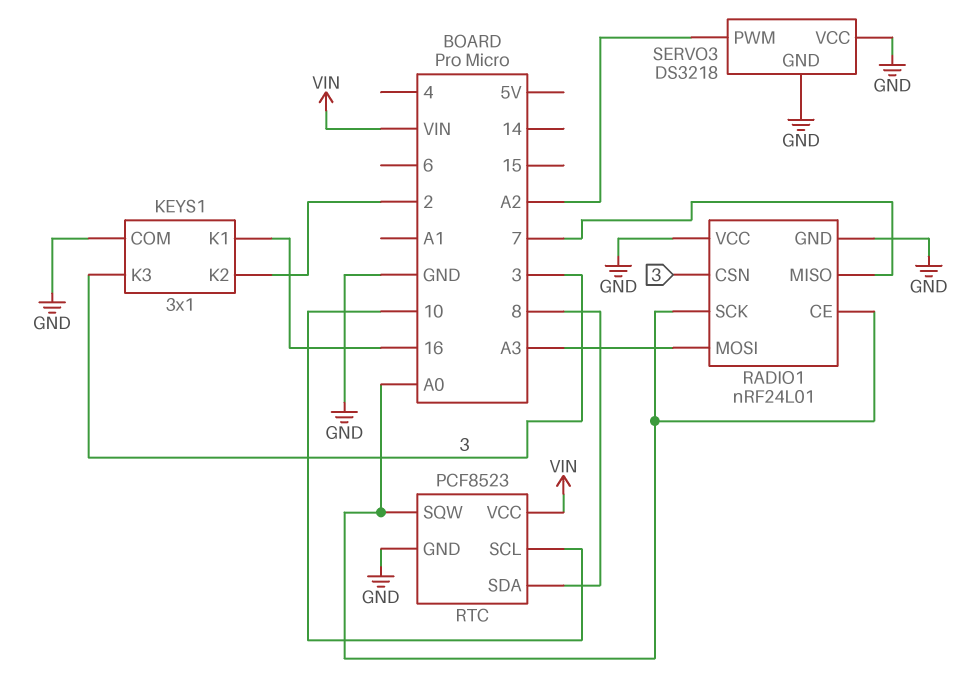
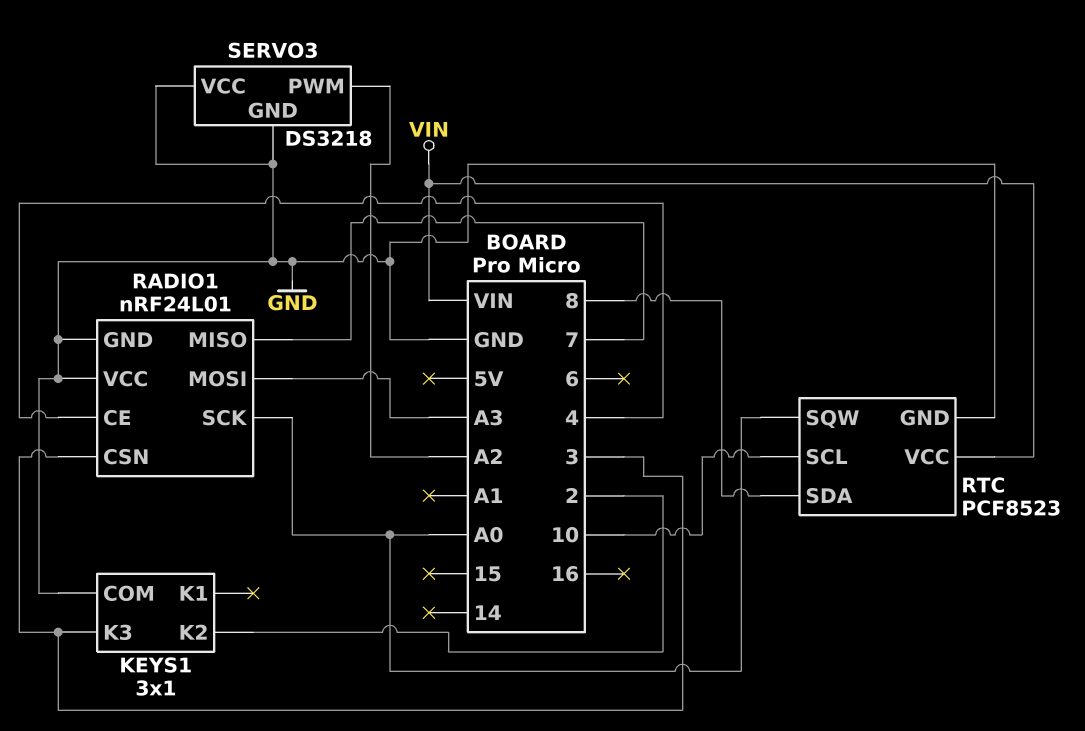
KEYS1 pin K1: 16 -> none
RADIO1 pin CE: A0 -> 4

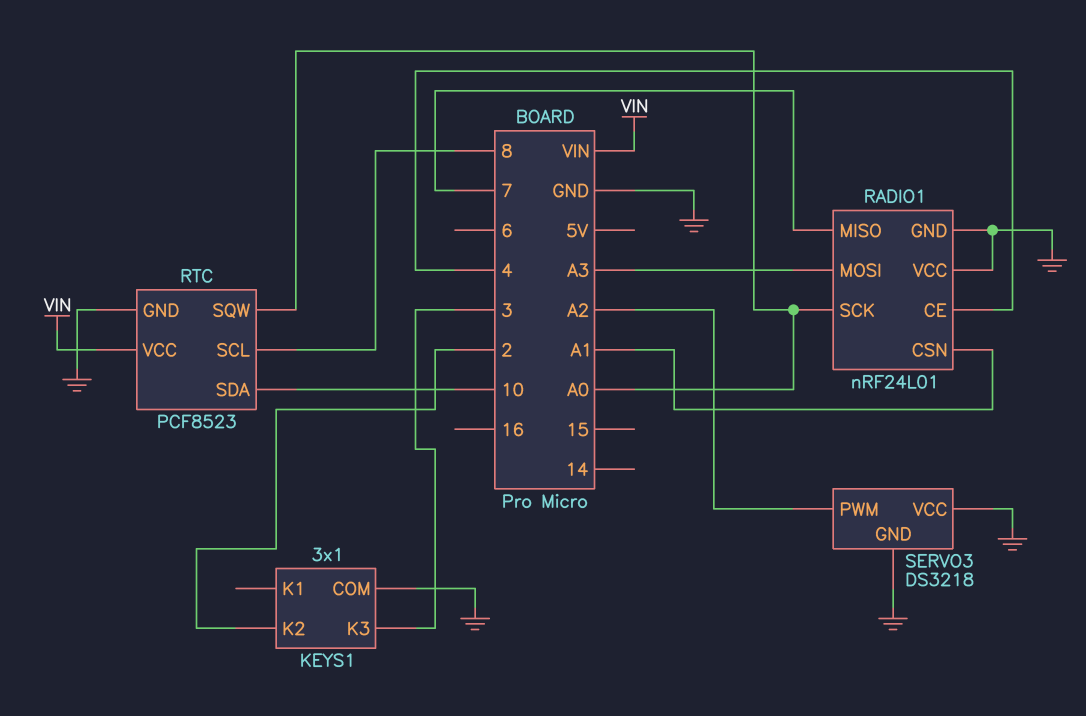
RADIO1 pin CSN: 3 -> A1
RTC pin SCL: 10 -> 8
RTC pin SDA: 8 -> 10

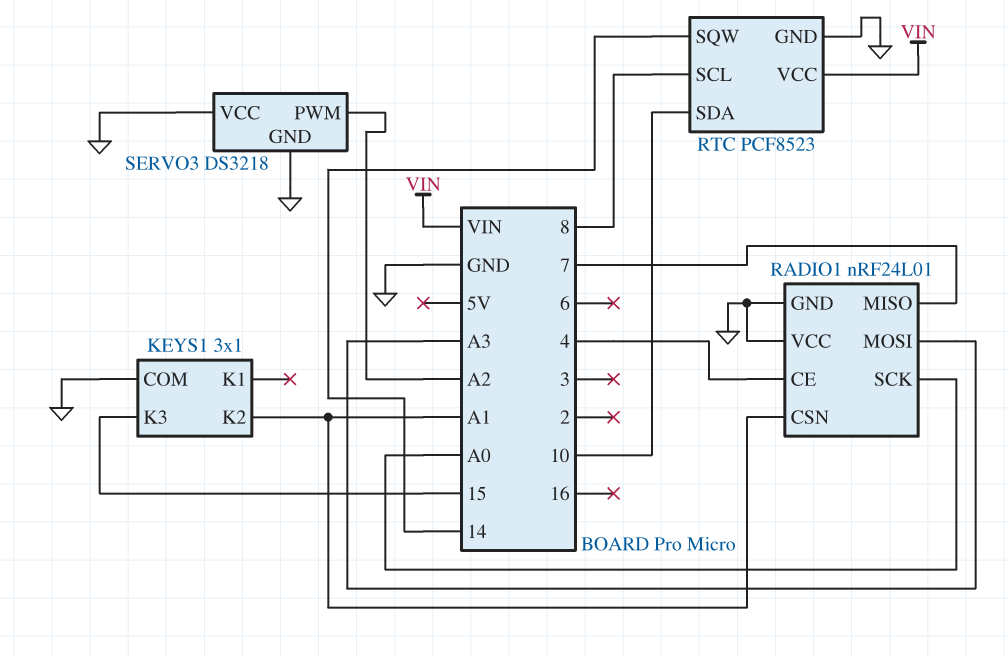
KEYS1 pin K2: 2 -> A1
KEYS1 pin K3: 3 -> 15
RTC pin SQW: A0 -> 14

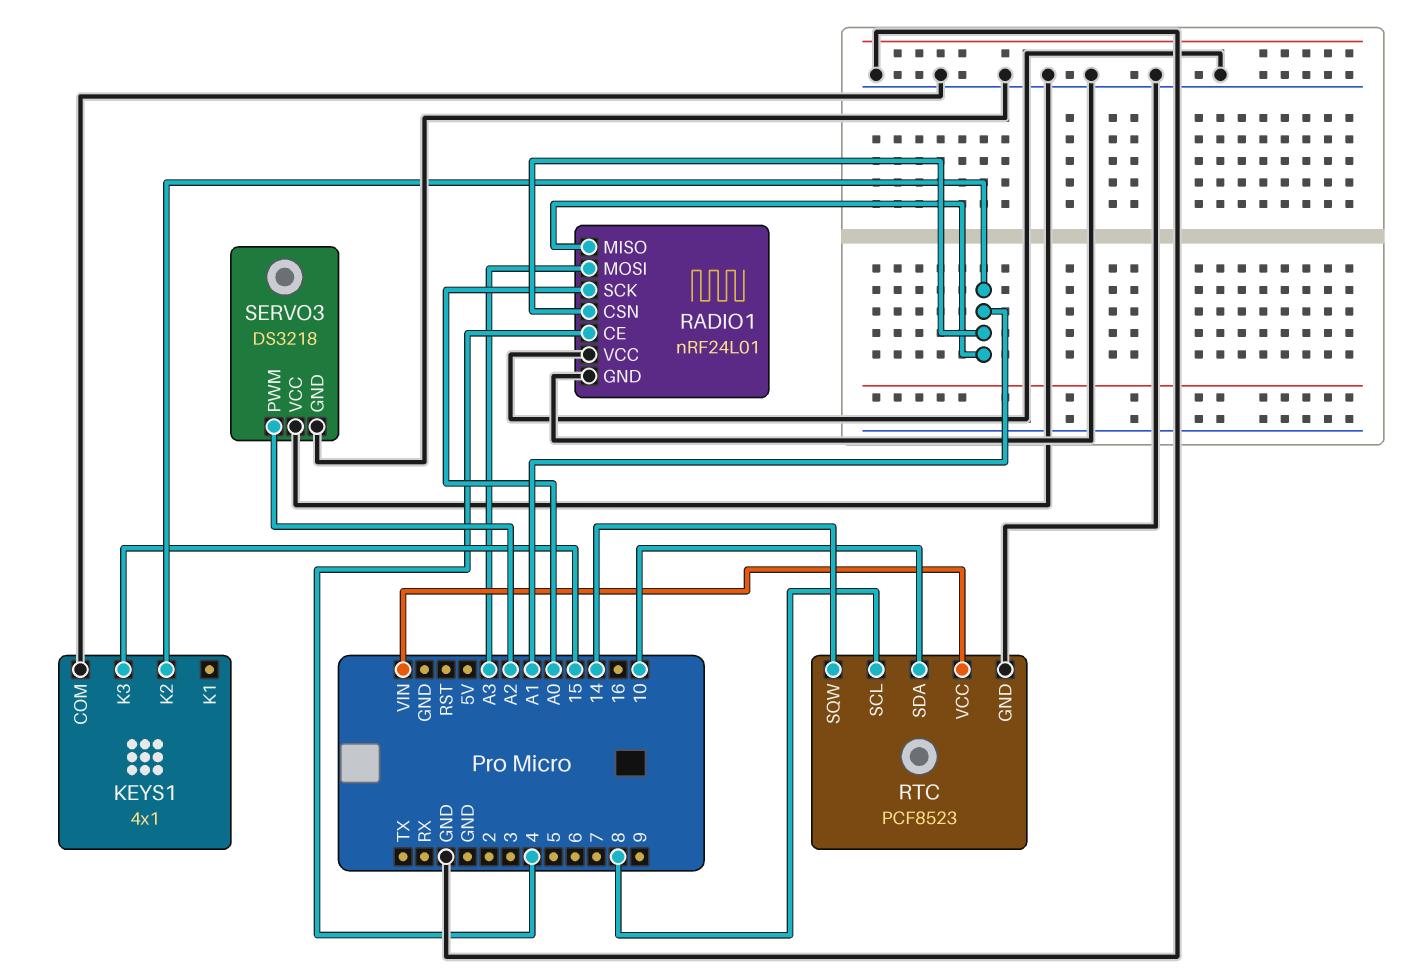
KEYS1: 3x1 -> 4x1
RADIO1 pin MISO: 7 -> A1

